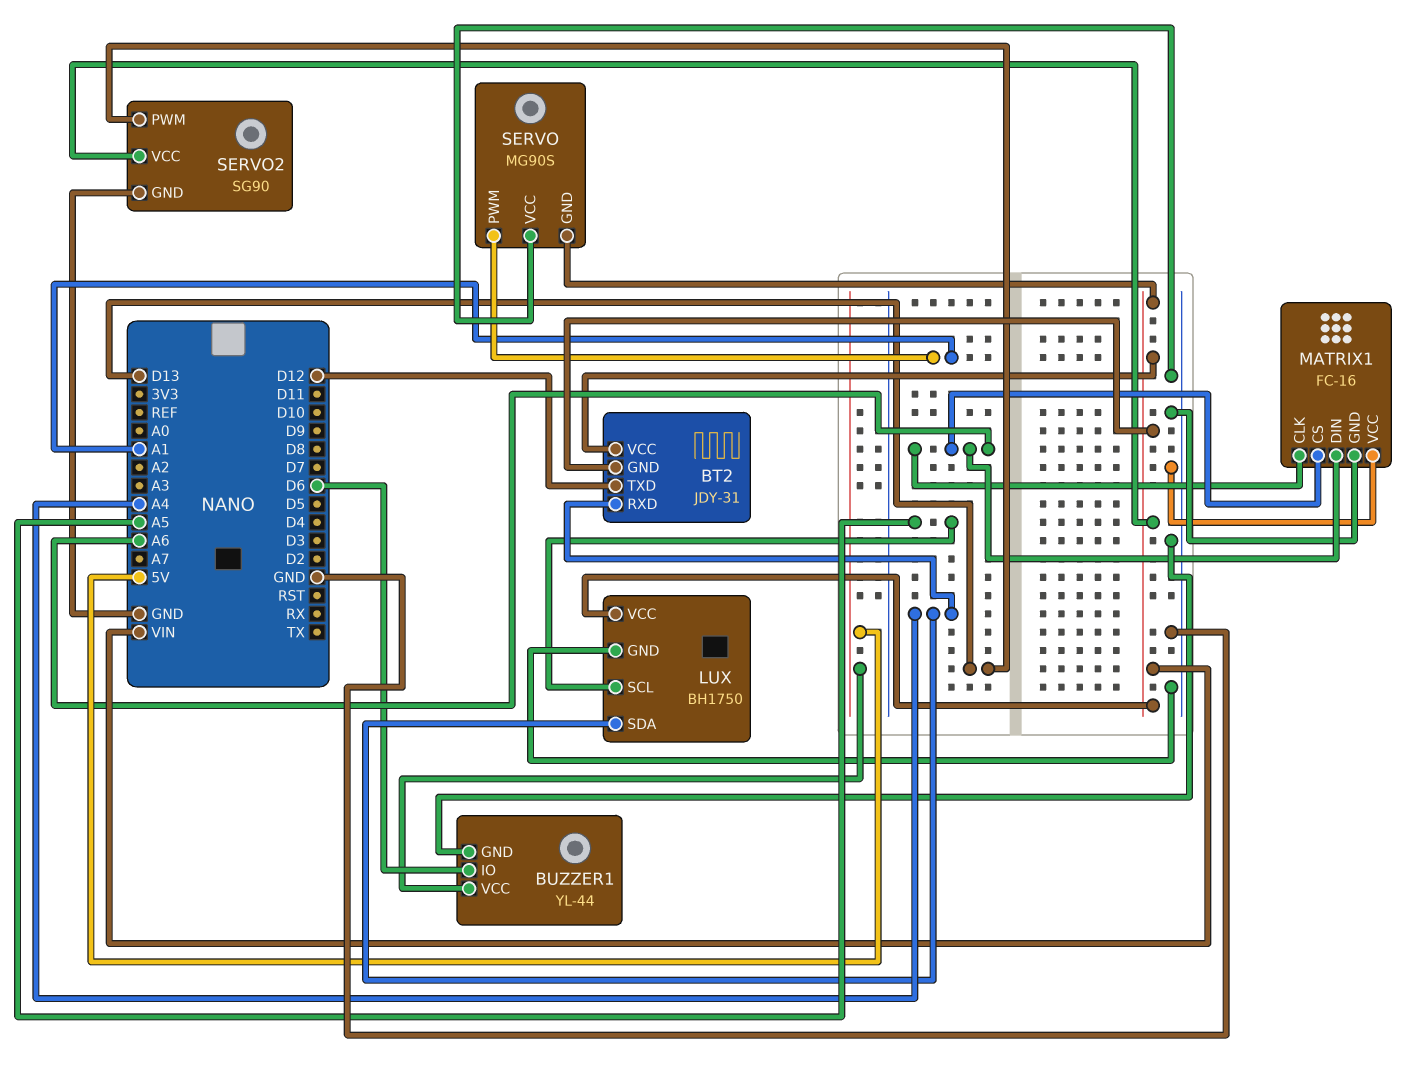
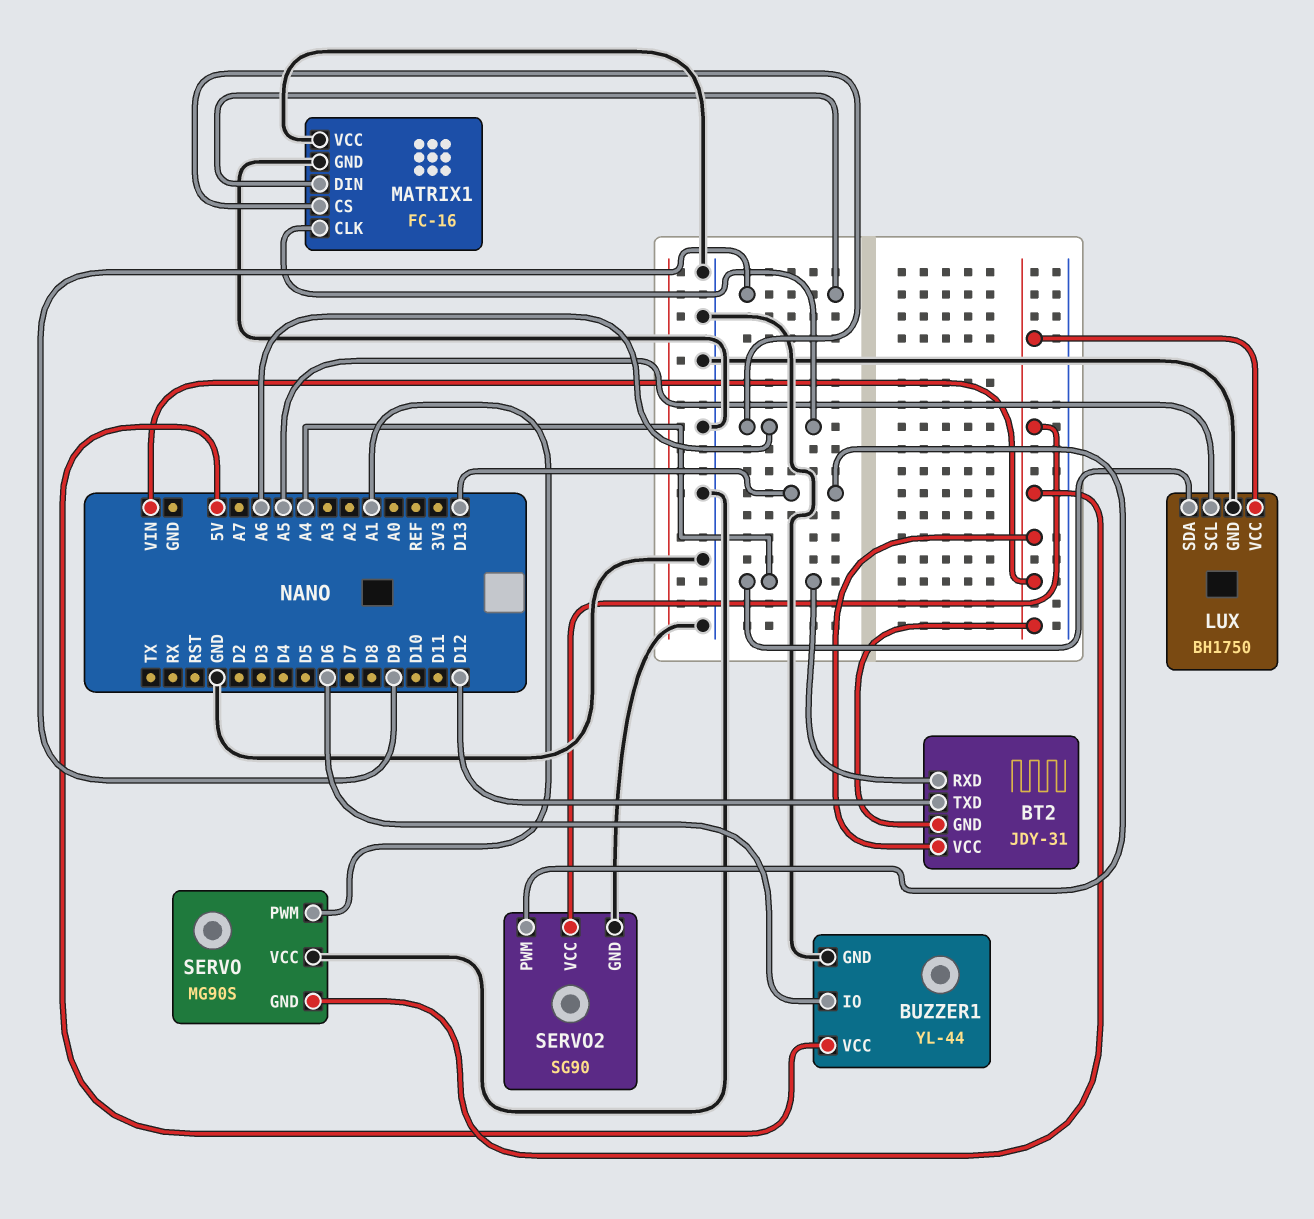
MATRIX1 pin DIN: A6 -> D9

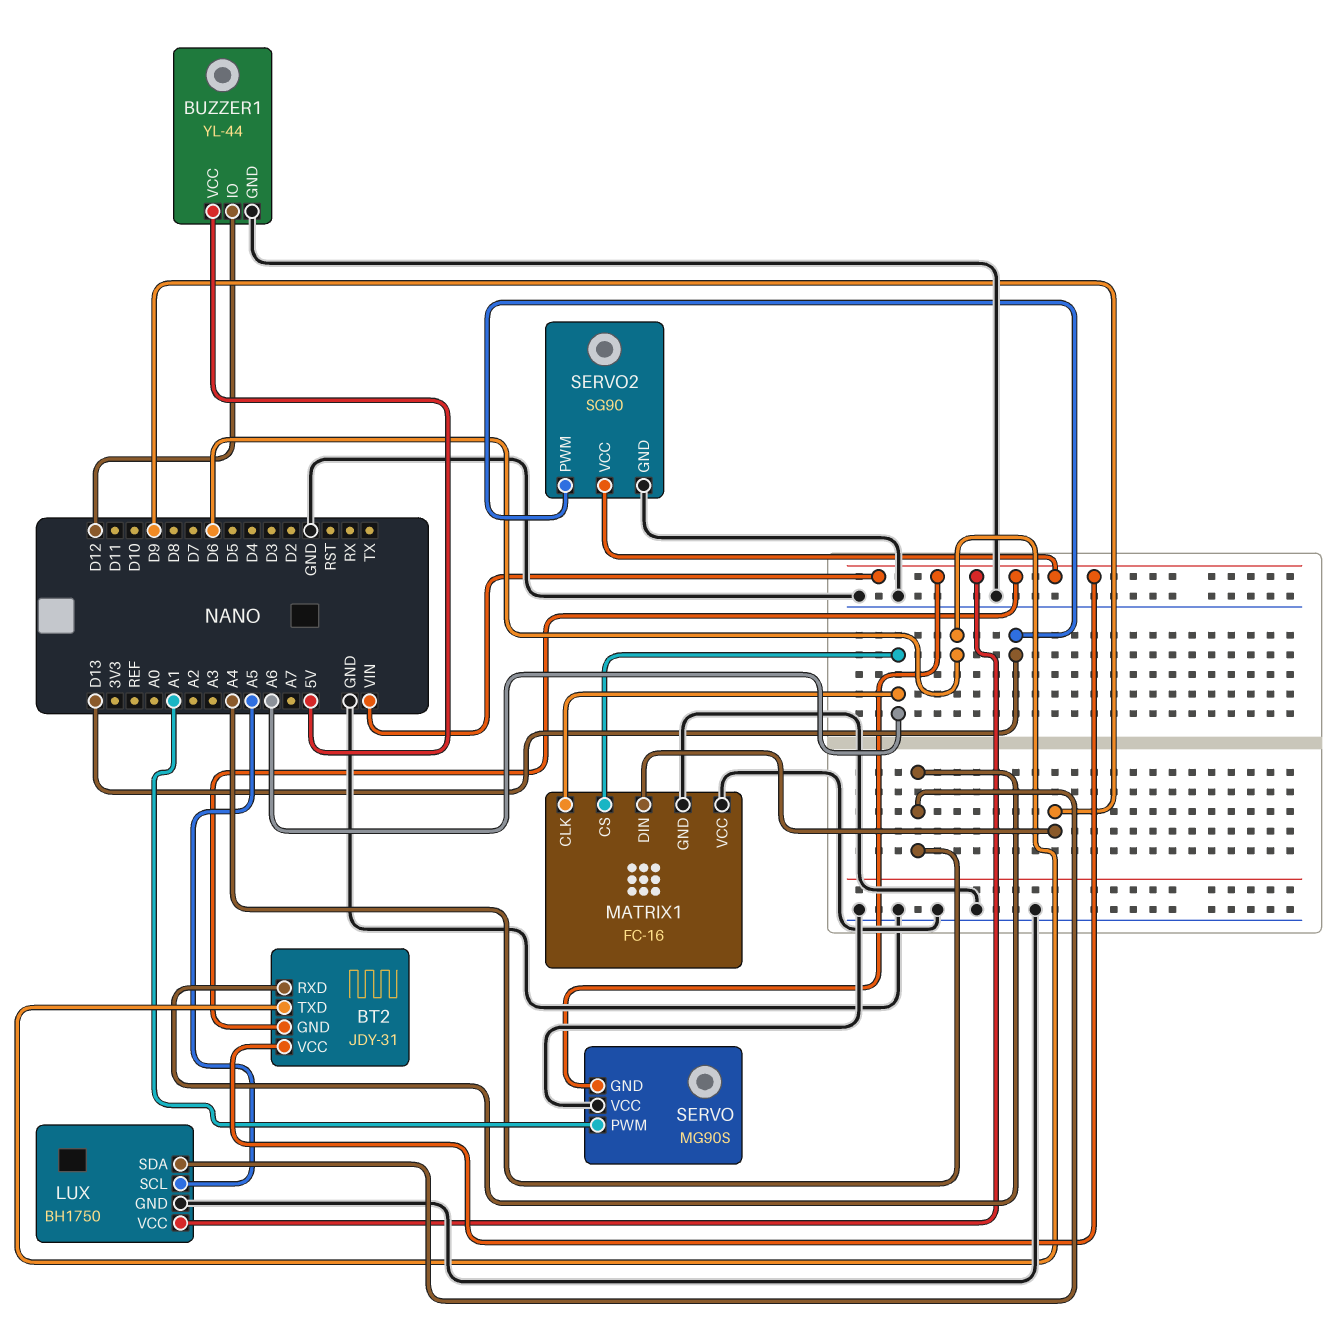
BT2 pin TXD: D12 -> D6
BUZZER1 pin IO: D6 -> D12

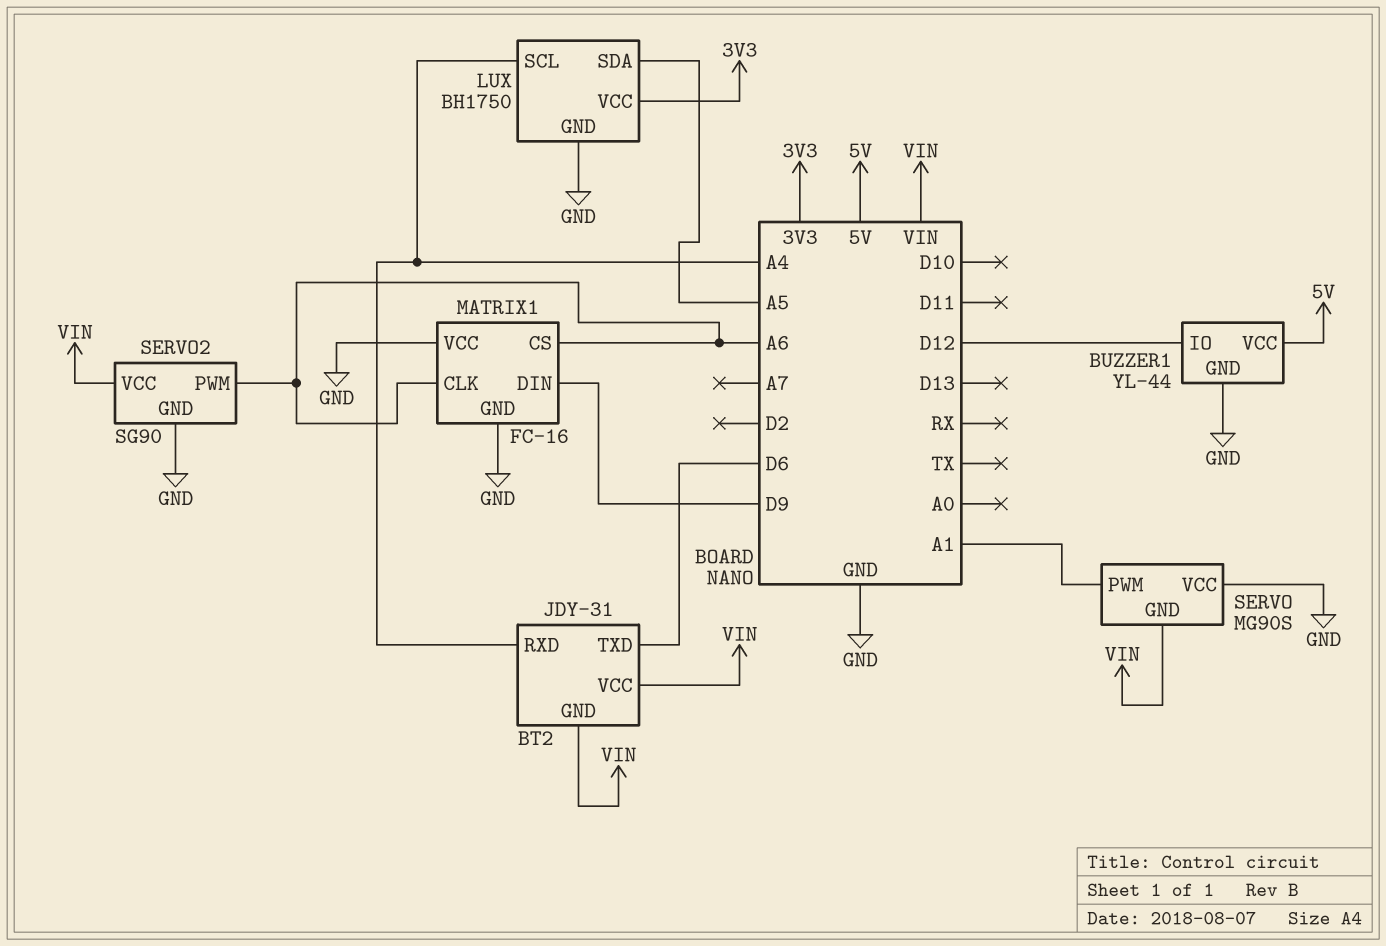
LUX pin SCL: A5 -> A4
LUX pin SDA: A4 -> A5
LUX pin VCC: VIN -> 3V3
SERVO2 pin PWM: D13 -> A6

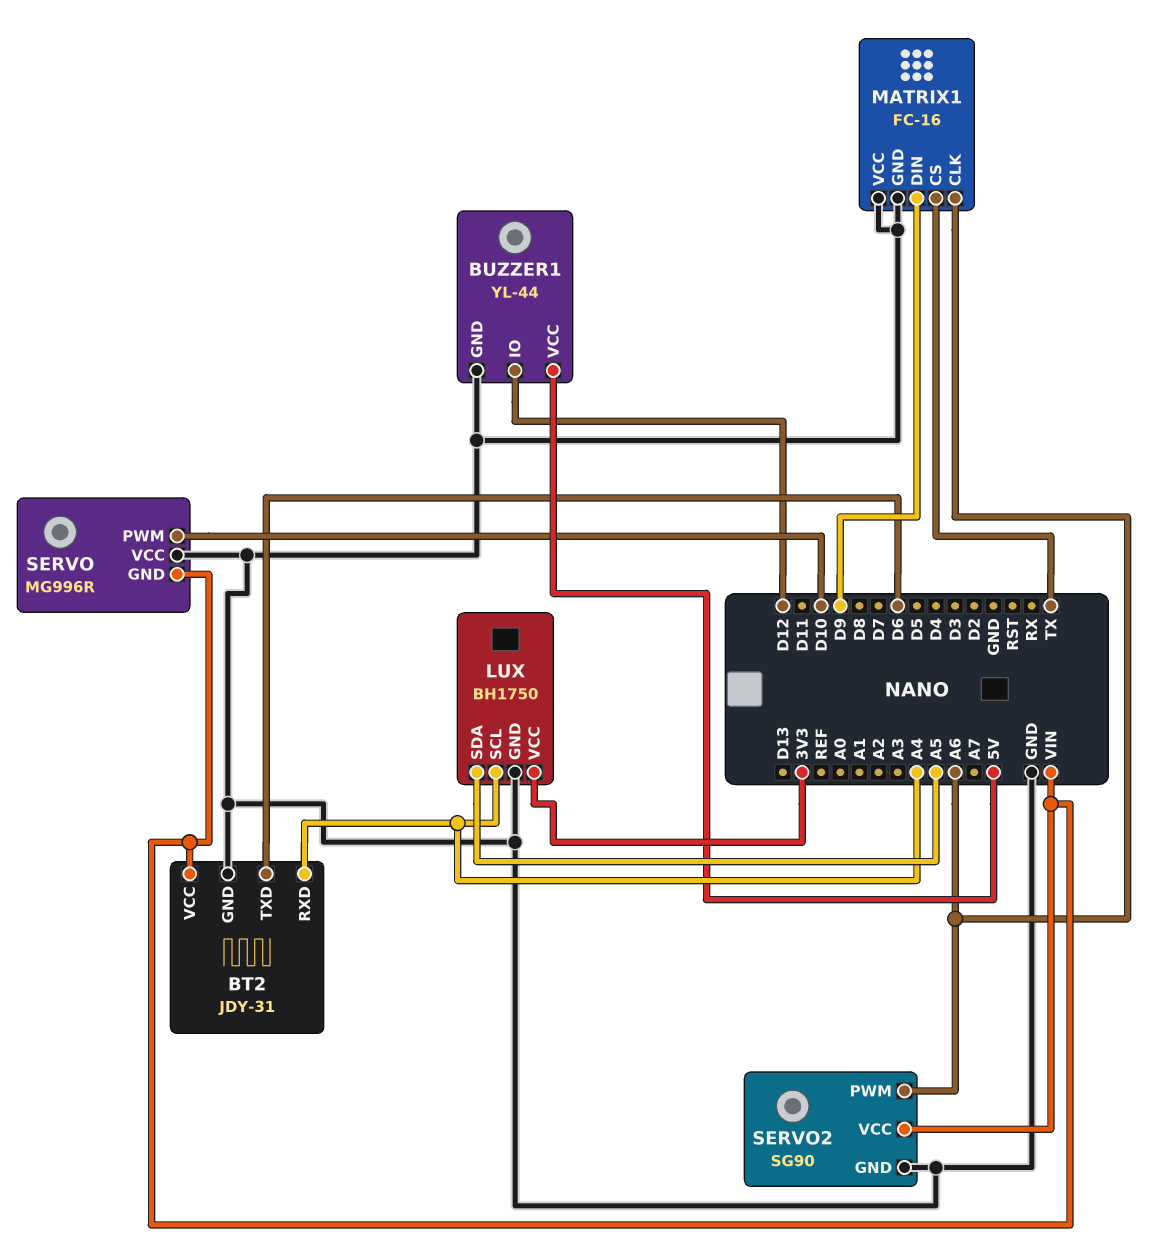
BT2 pin GND: VIN -> GND
MATRIX1 pin CS: A6 -> TX
SERVO: MG90S -> MG996R
SERVO pin PWM: A1 -> D10

